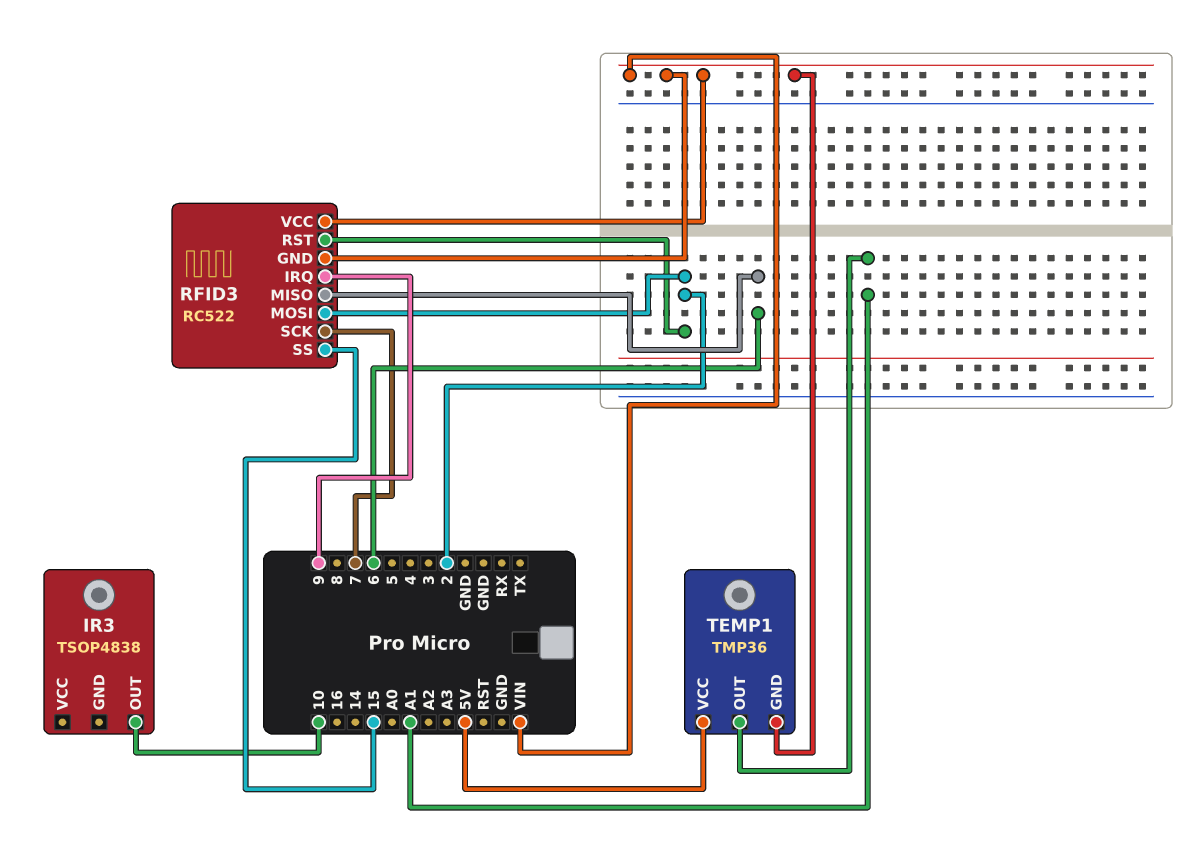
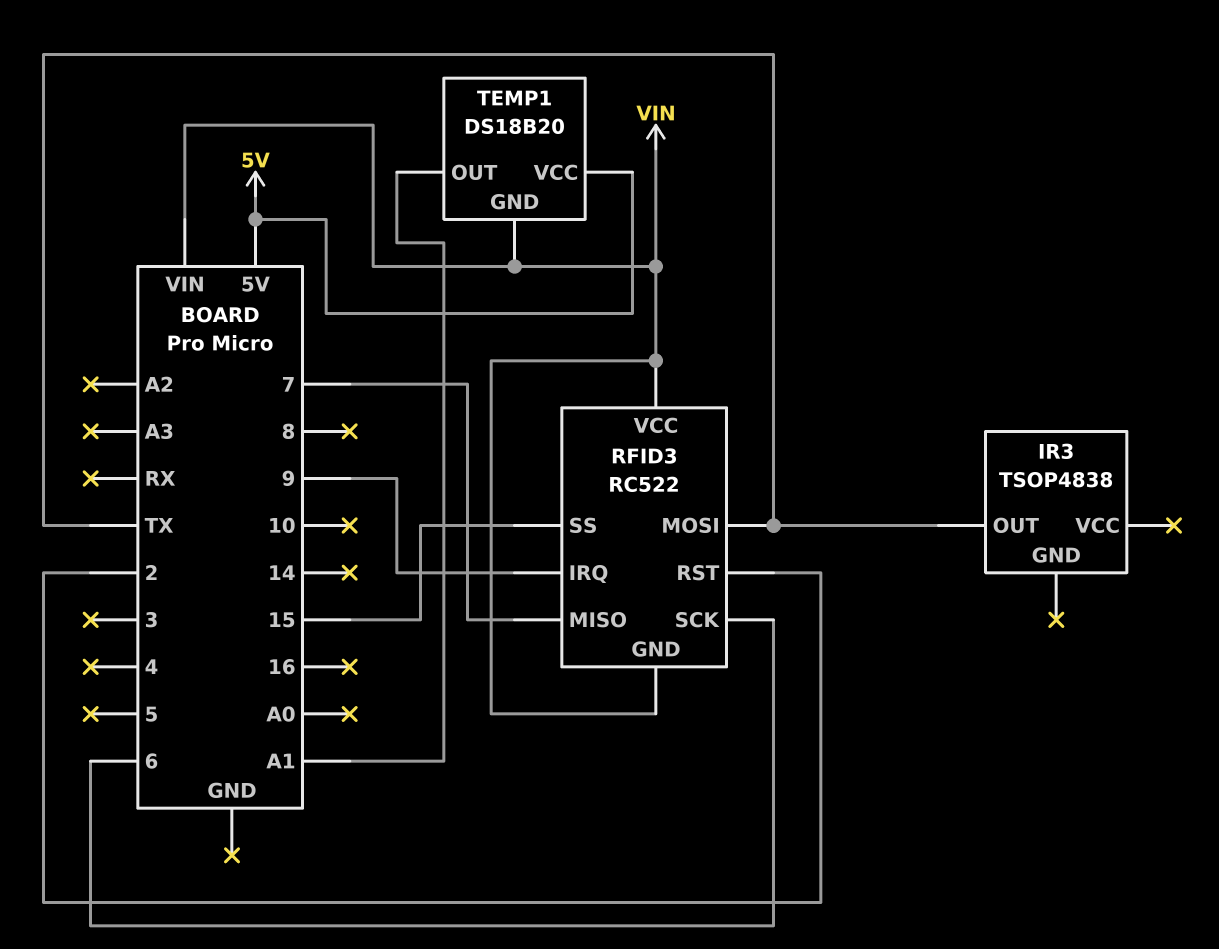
IR3 pin OUT: 10 -> TX
RFID3 pin MISO: 6 -> 7
RFID3 pin MOSI: 2 -> TX
RFID3 pin SCK: 7 -> 6
TEMP1: TMP36 -> DS18B20

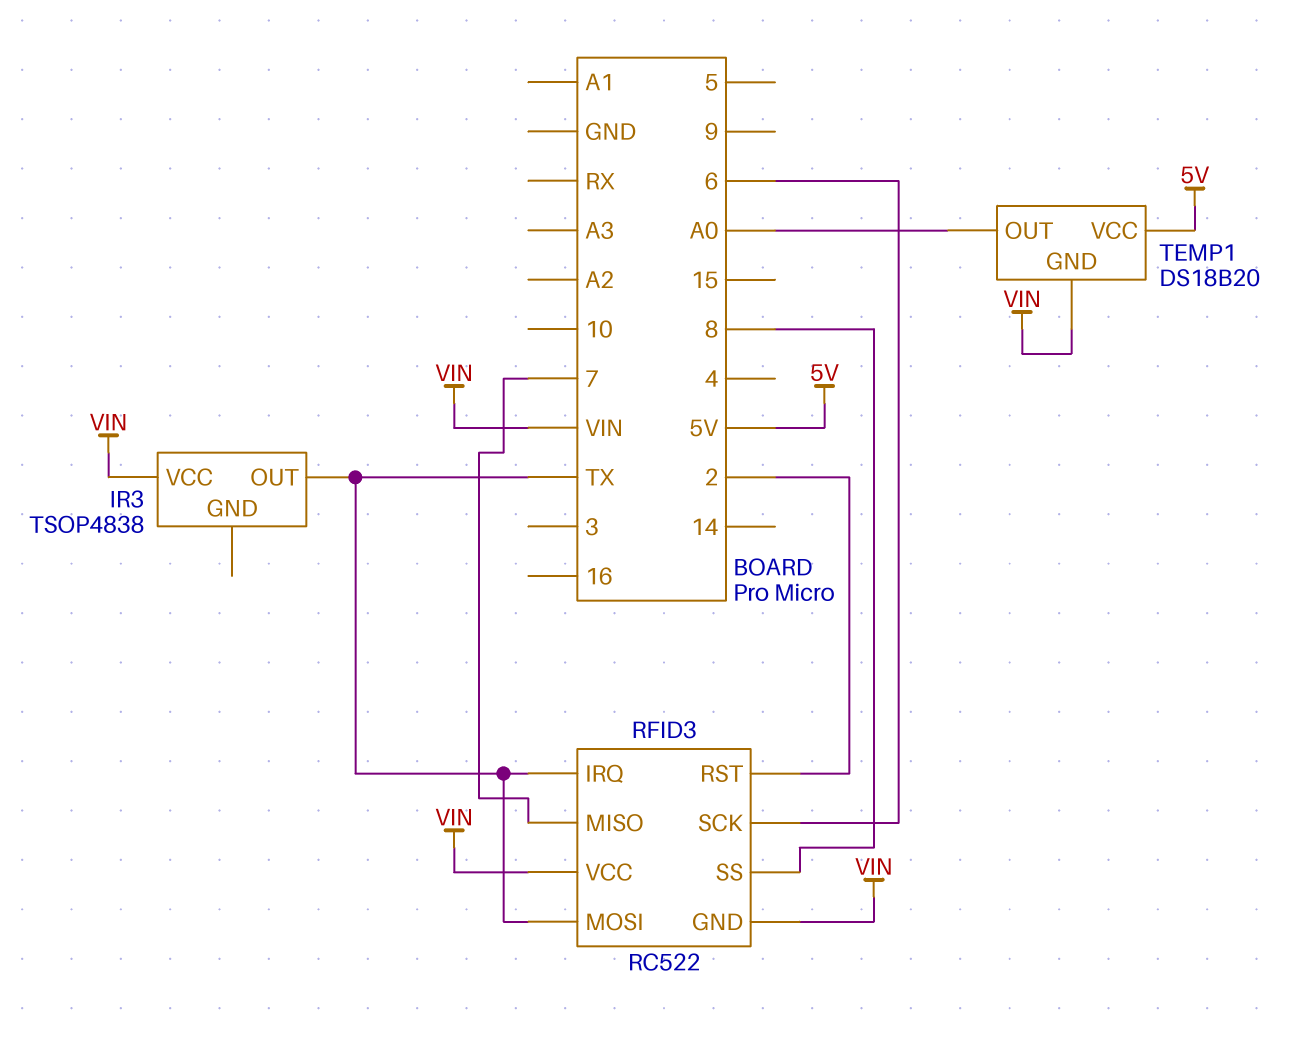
IR3 pin VCC: none -> VIN
RFID3 pin IRQ: 9 -> TX
RFID3 pin SS: 15 -> 8
TEMP1 pin OUT: A1 -> A0

